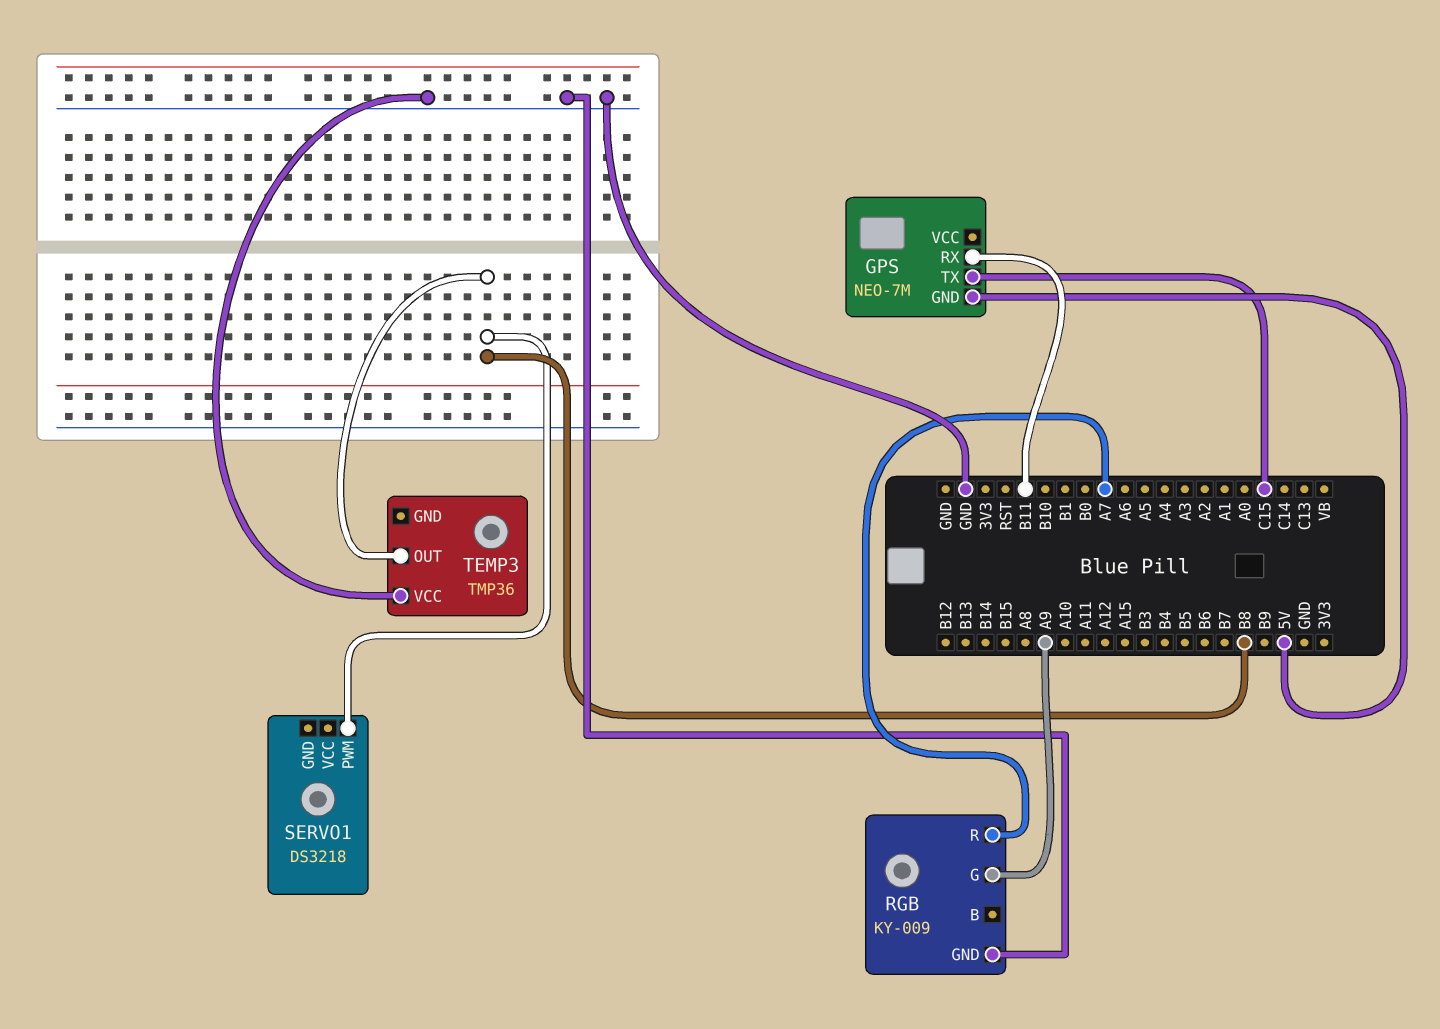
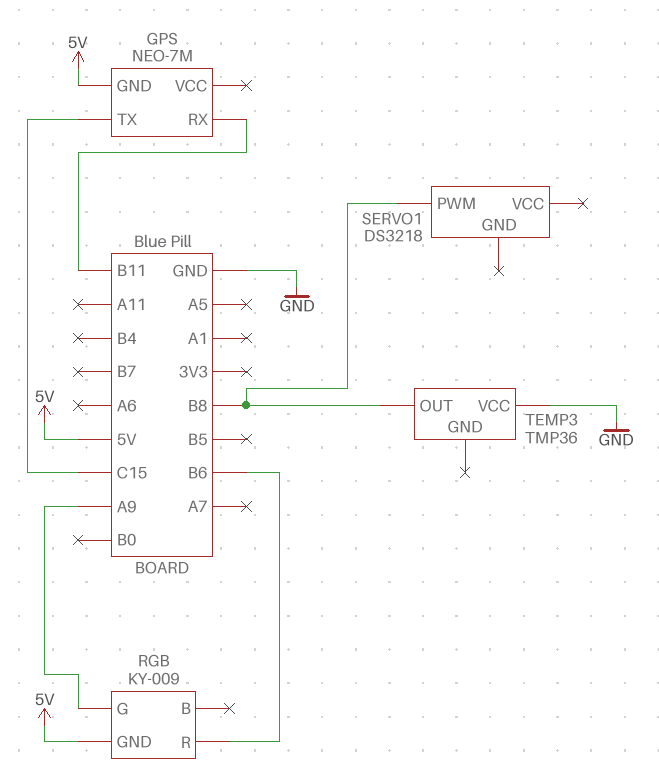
RGB pin GND: GND -> 5V
RGB pin R: A7 -> B6

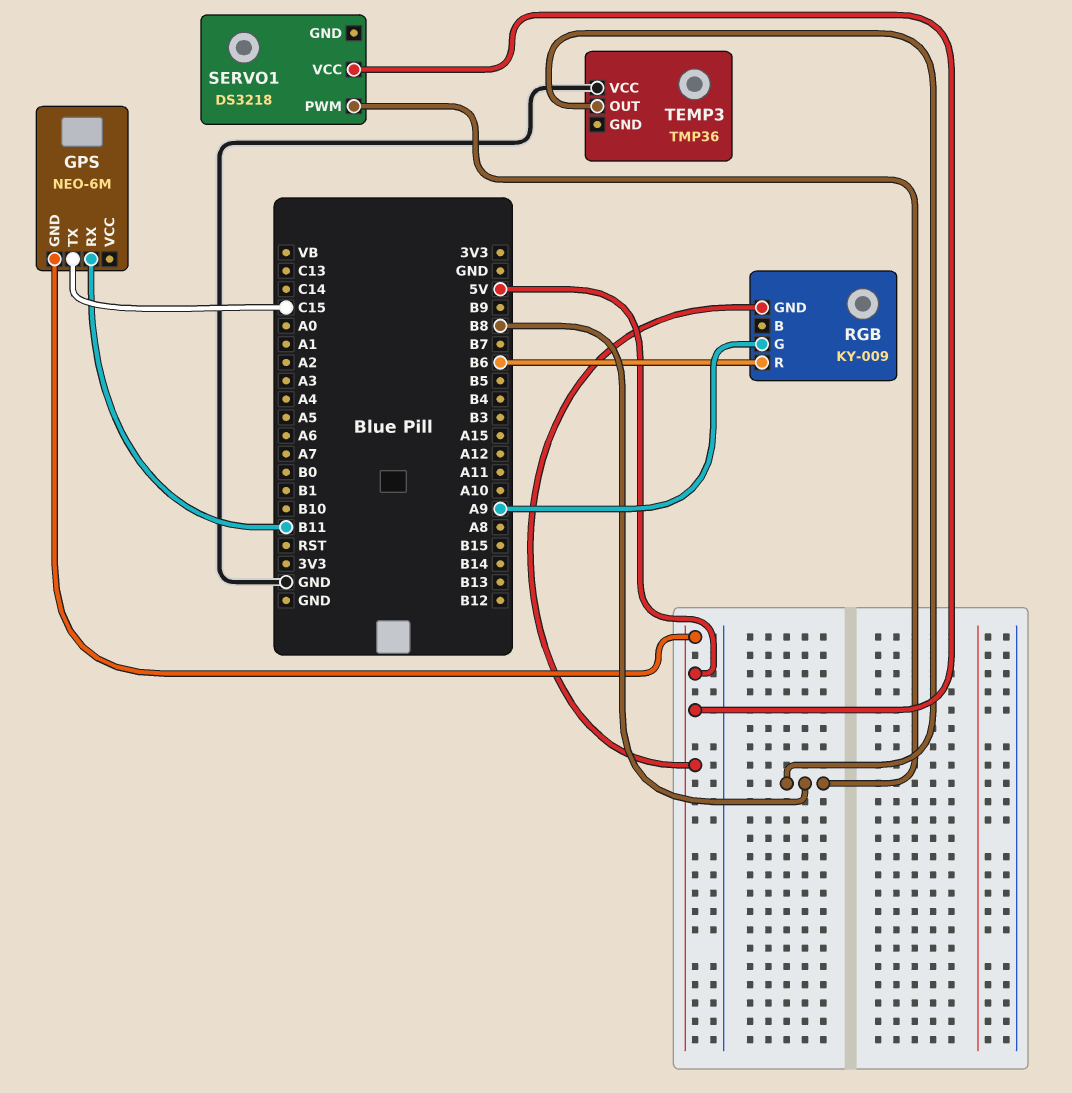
GPS: NEO-7M -> NEO-6M
SERVO1 pin VCC: none -> 5V

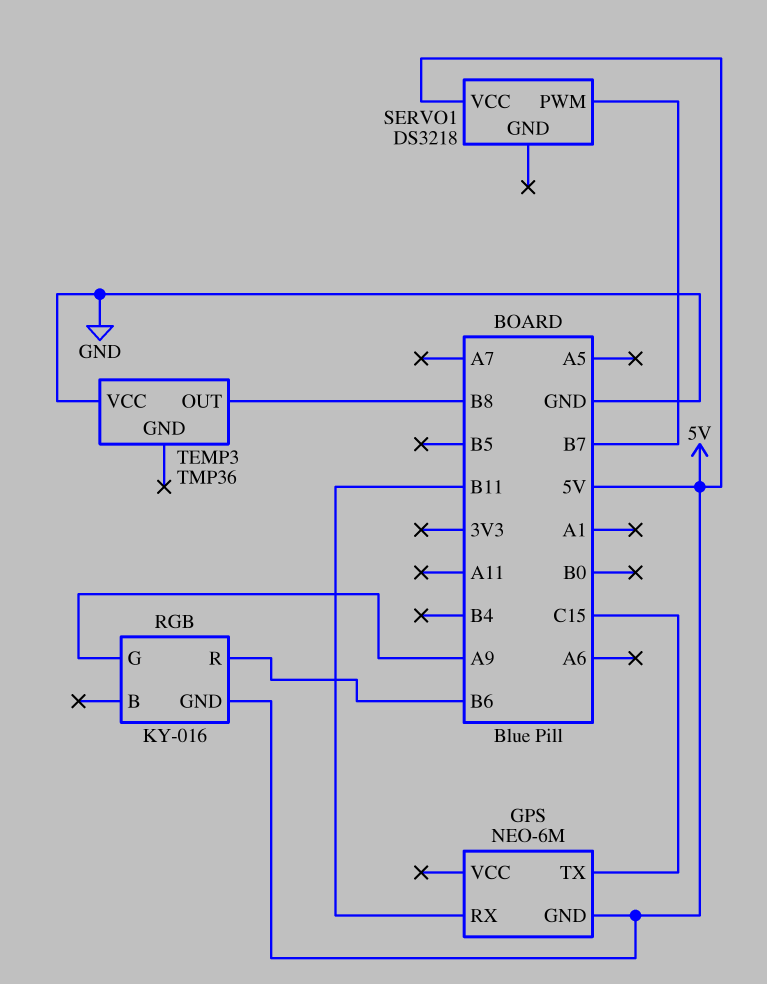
RGB: KY-009 -> KY-016
SERVO1 pin PWM: B8 -> B7

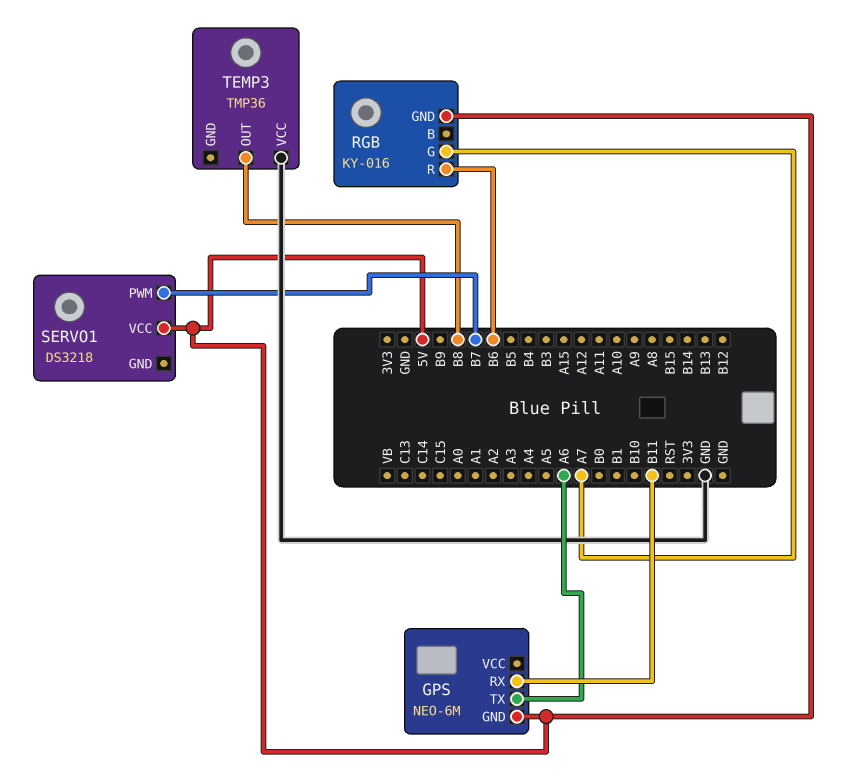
GPS pin TX: C15 -> A6
RGB pin G: A9 -> A7

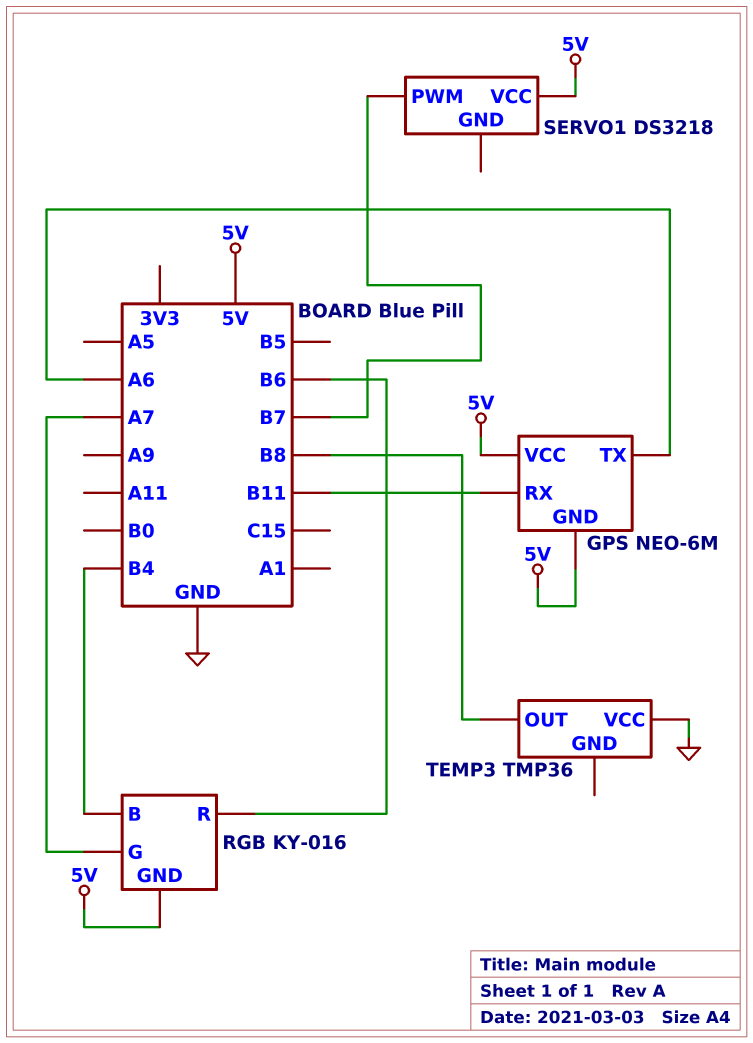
GPS pin VCC: none -> 5V
RGB pin B: none -> B4

